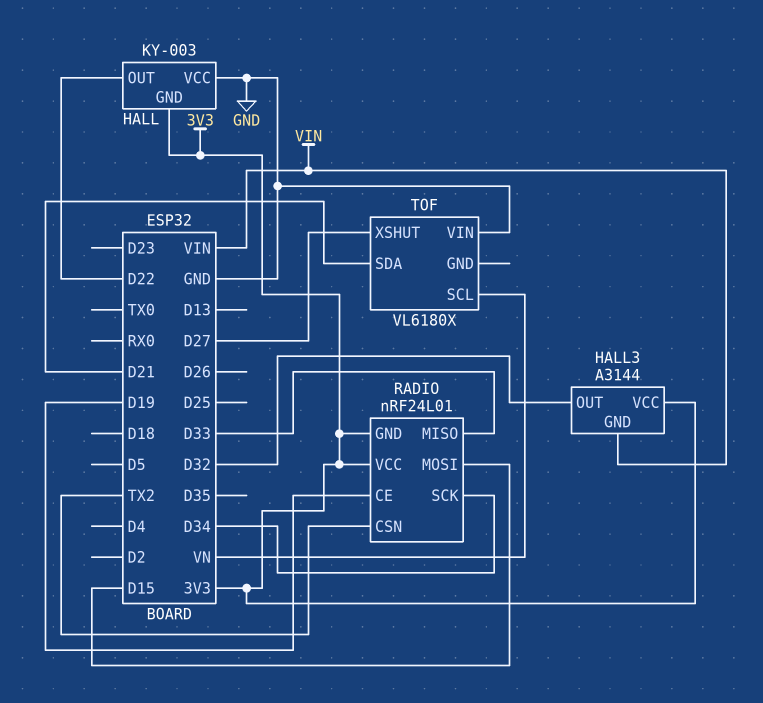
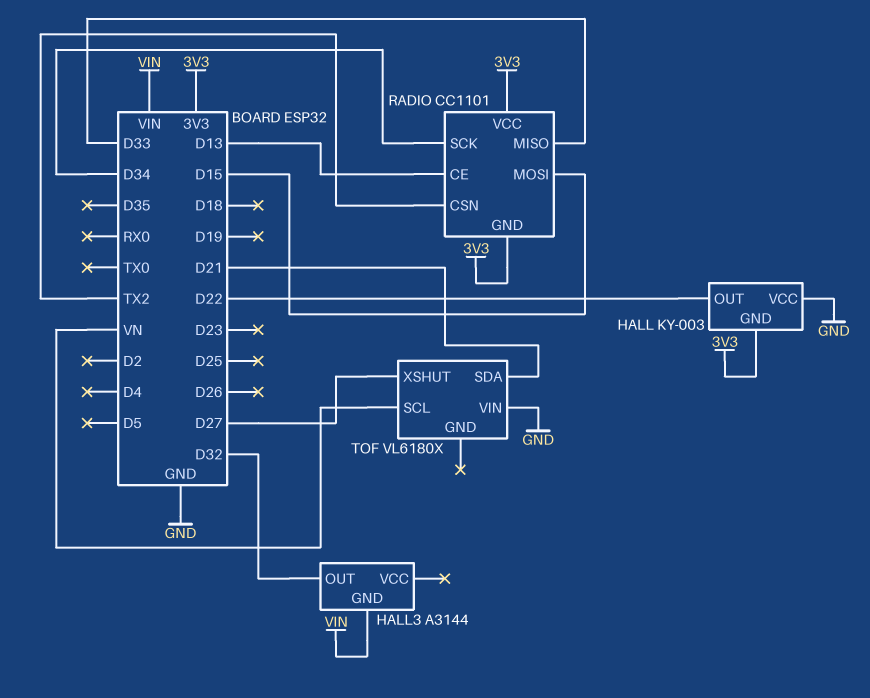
HALL3 pin VCC: 3V3 -> none
RADIO: nRF24L01 -> CC1101
RADIO pin CE: D19 -> D13

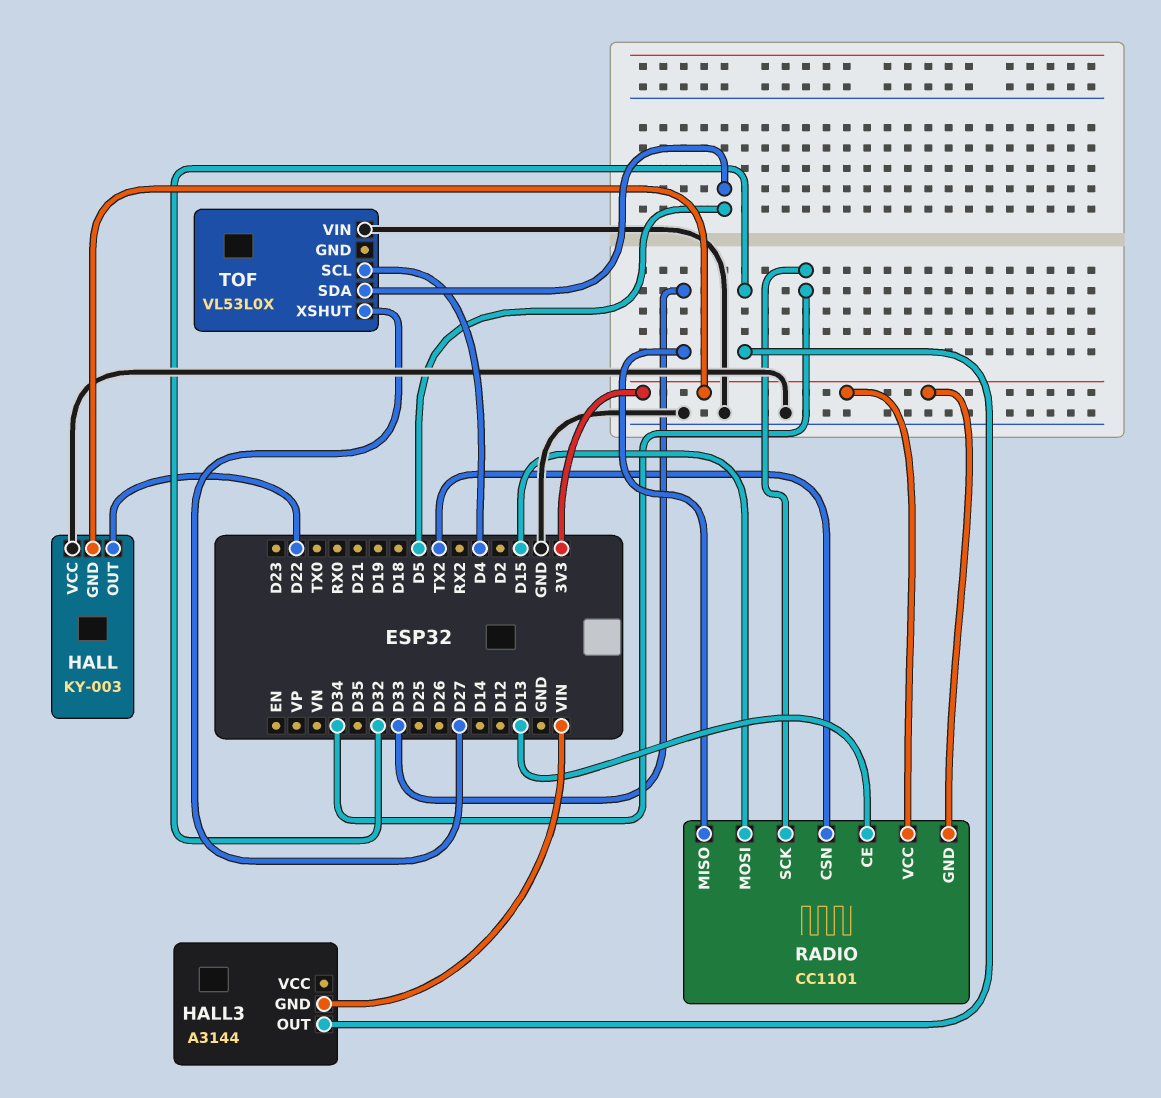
TOF: VL6180X -> VL53L0X
TOF pin SCL: VN -> D4
TOF pin SDA: D21 -> D5

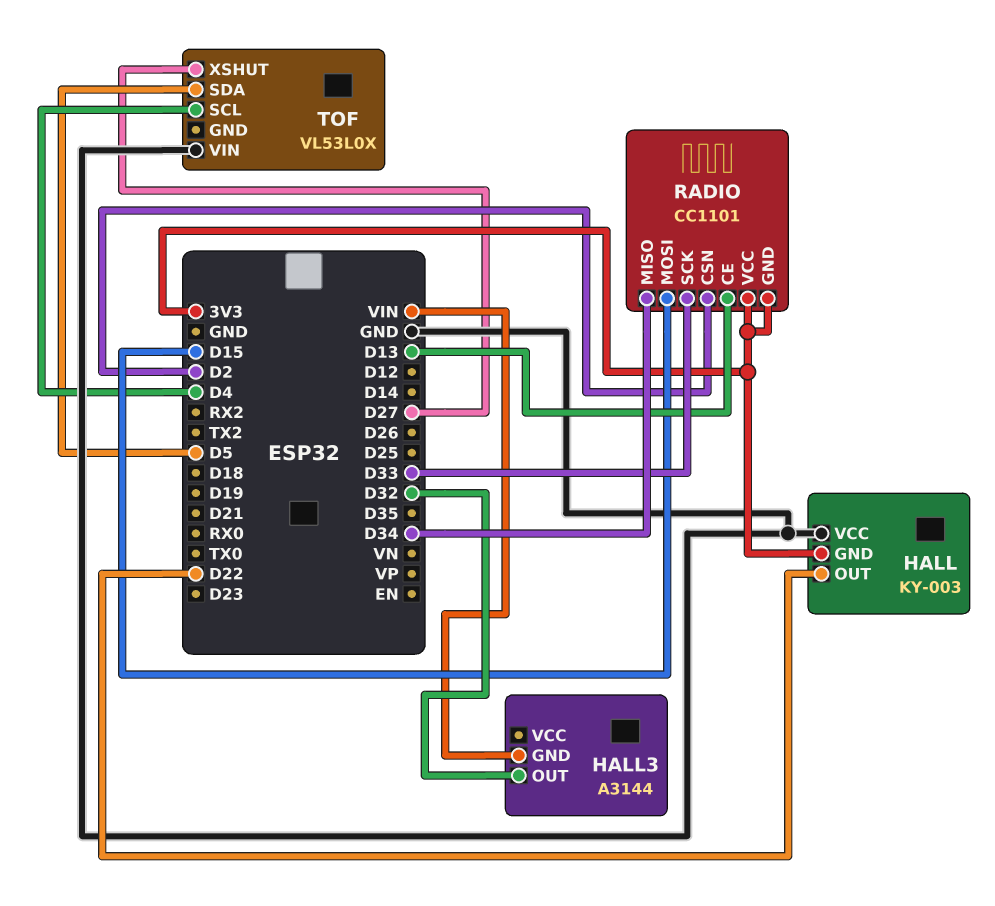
RADIO pin CSN: TX2 -> D2
RADIO pin MISO: D33 -> D34
RADIO pin SCK: D34 -> D33

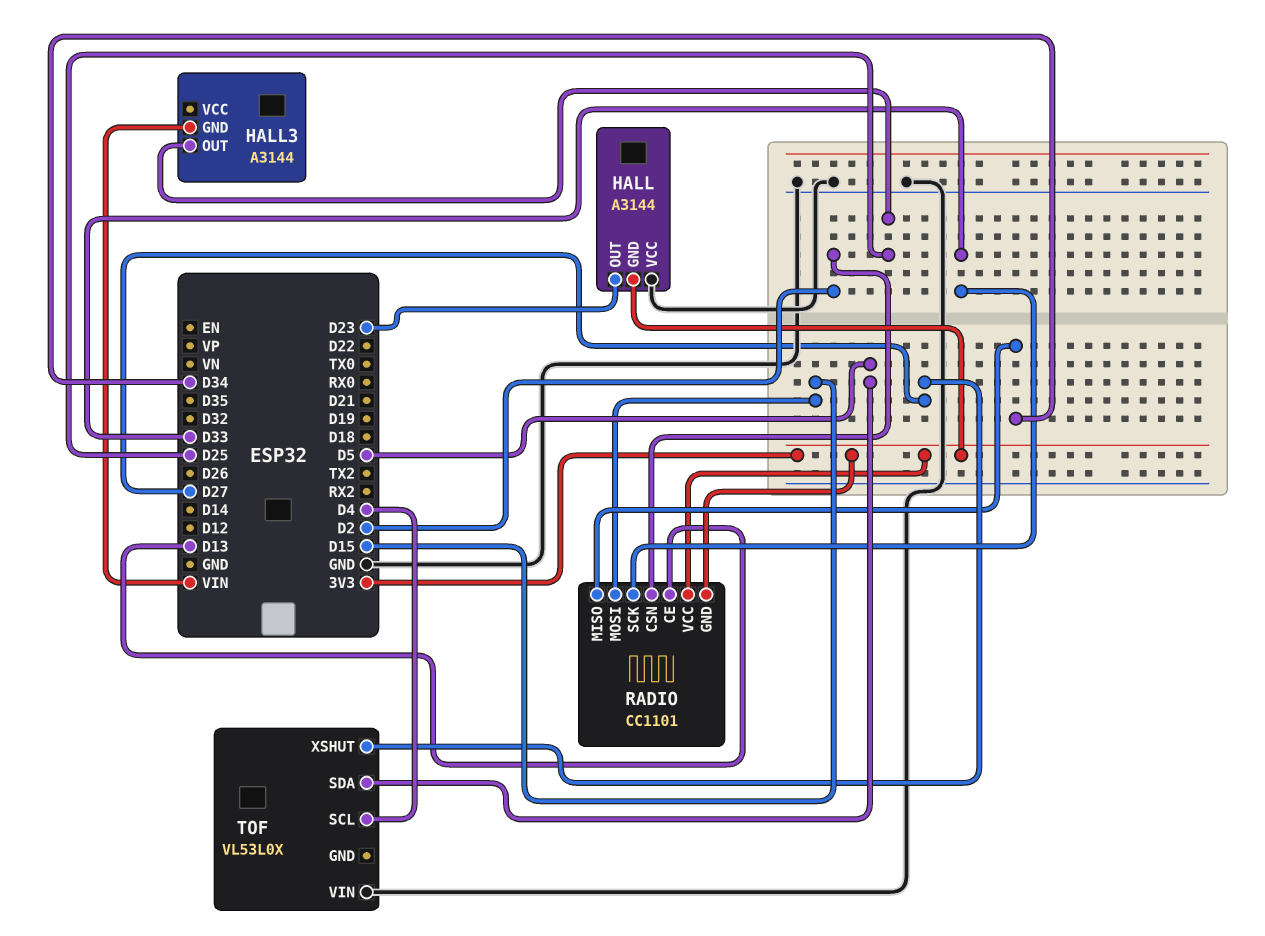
HALL: KY-003 -> A3144
HALL pin OUT: D22 -> D23
HALL3 pin OUT: D32 -> D25

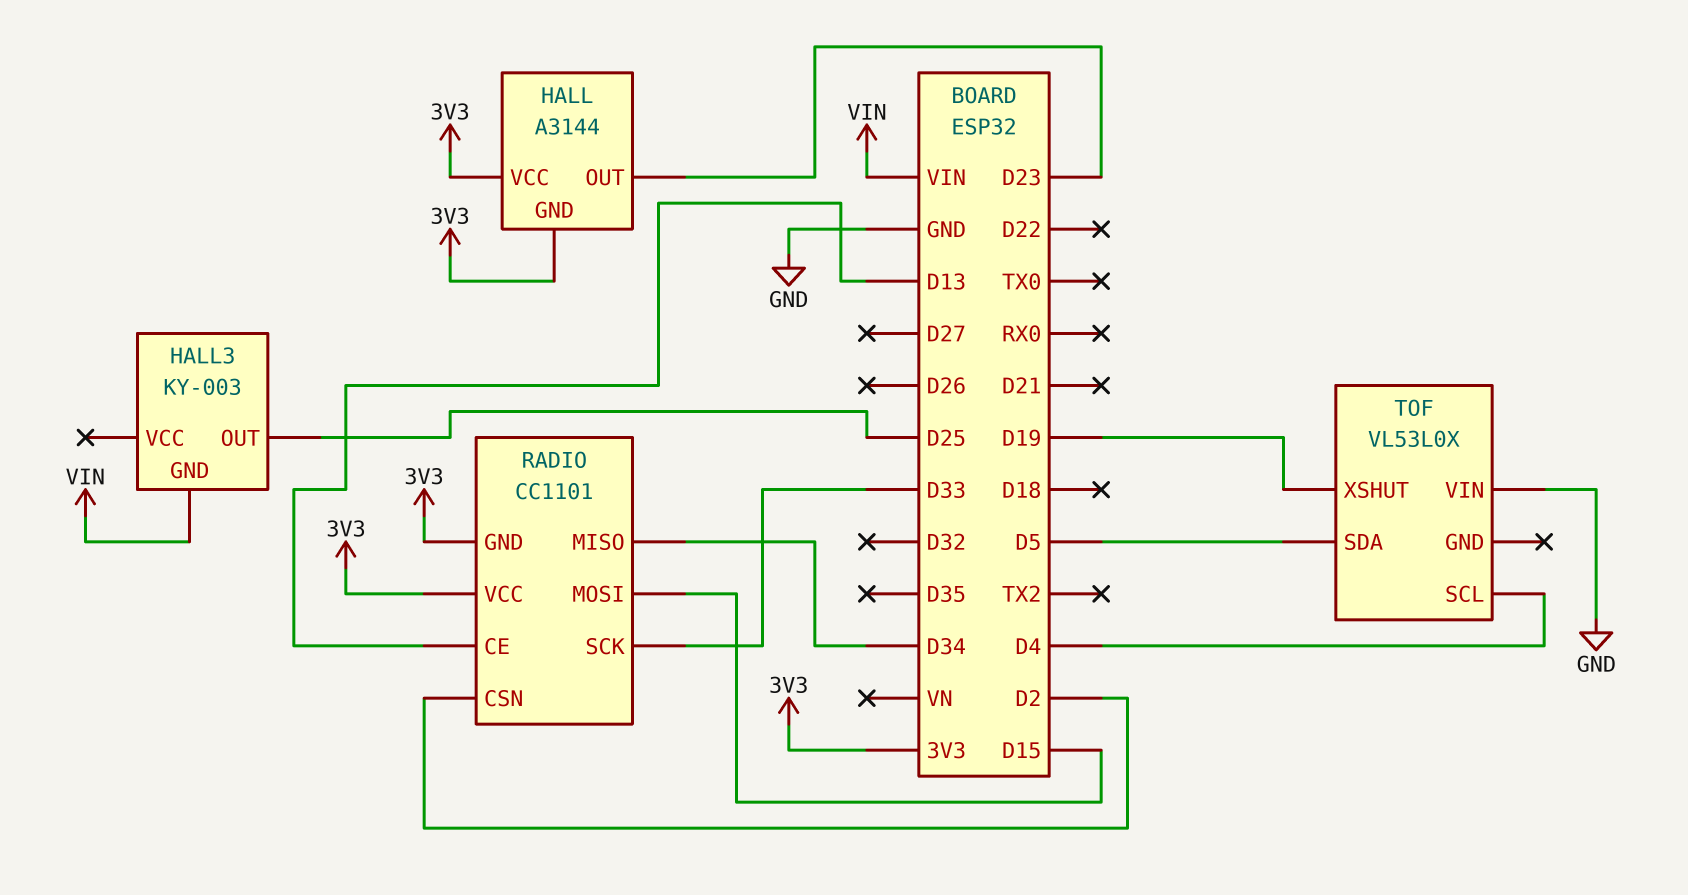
HALL pin VCC: GND -> 3V3
HALL3: A3144 -> KY-003
TOF pin XSHUT: D27 -> D19

